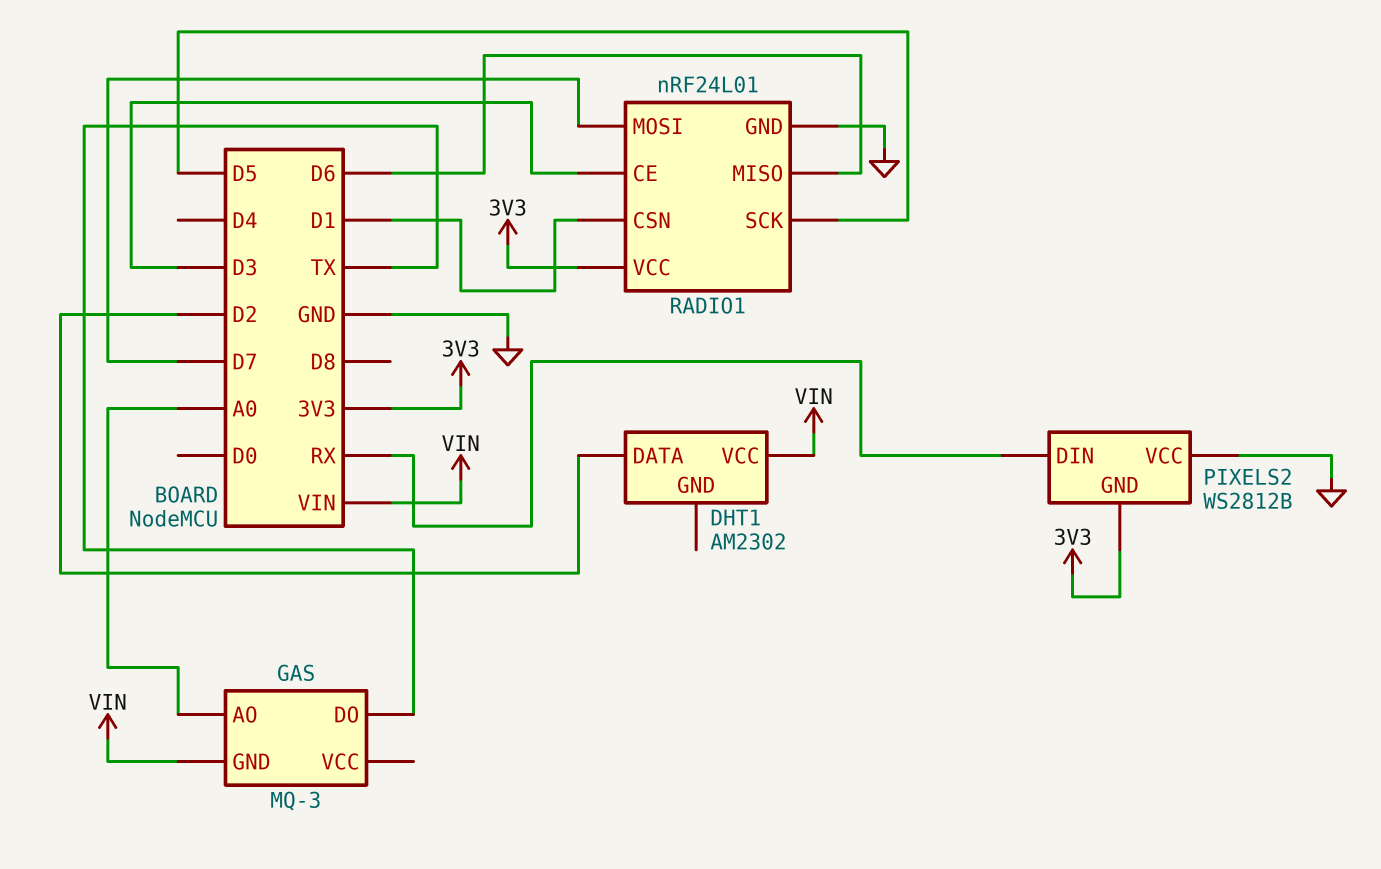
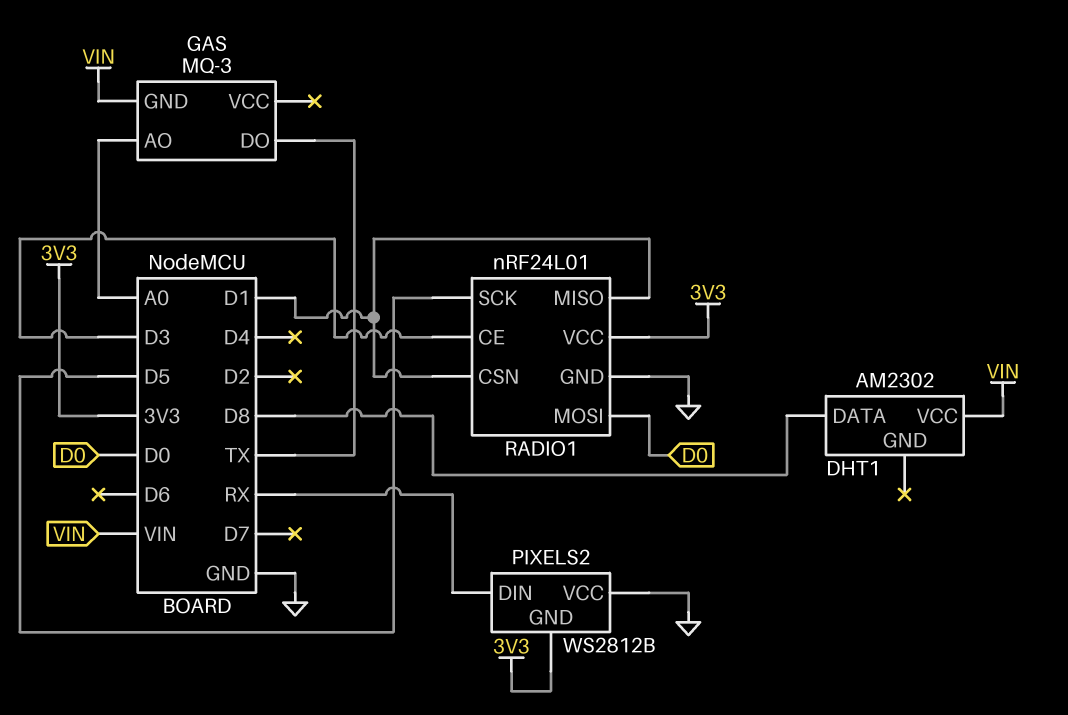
DHT1 pin DATA: D2 -> D8
RADIO1 pin MISO: D6 -> D1
RADIO1 pin MOSI: D7 -> D0

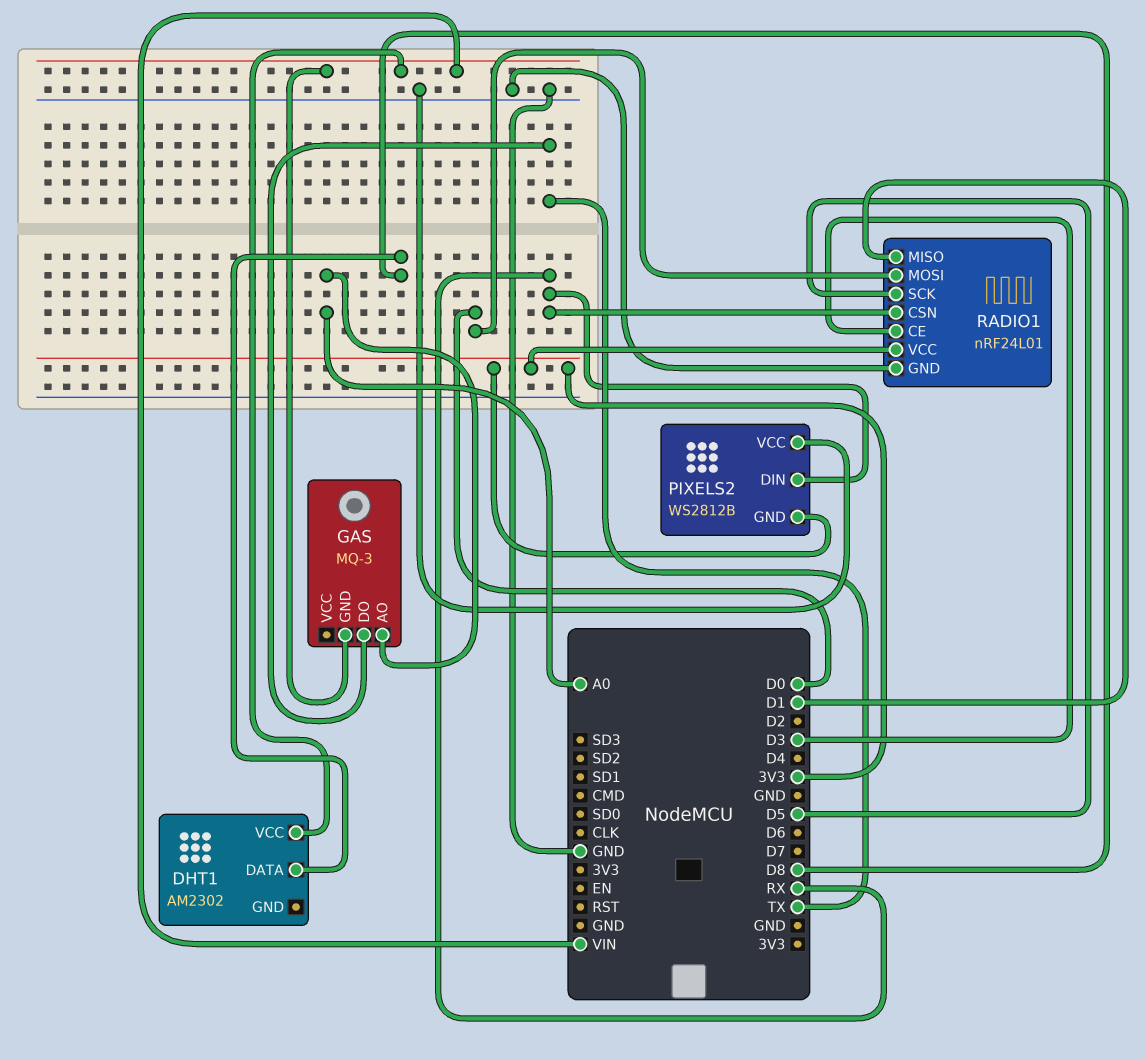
RADIO1 pin CSN: D1 -> RX

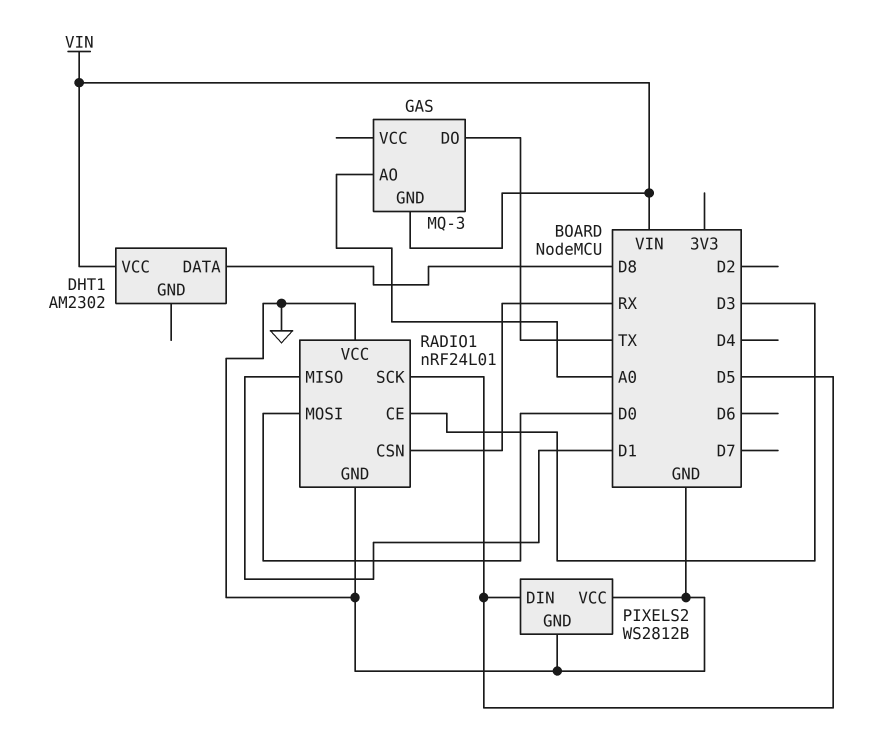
PIXELS2 pin DIN: RX -> D5
PIXELS2 pin GND: 3V3 -> GND
RADIO1 pin VCC: 3V3 -> GND

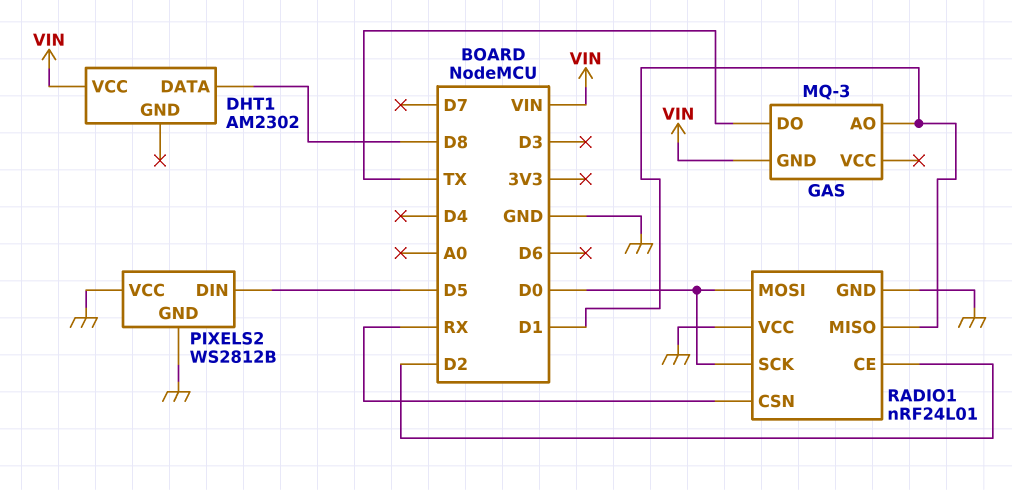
GAS pin AO: A0 -> D1
RADIO1 pin CE: D3 -> D2
RADIO1 pin SCK: D5 -> D0

